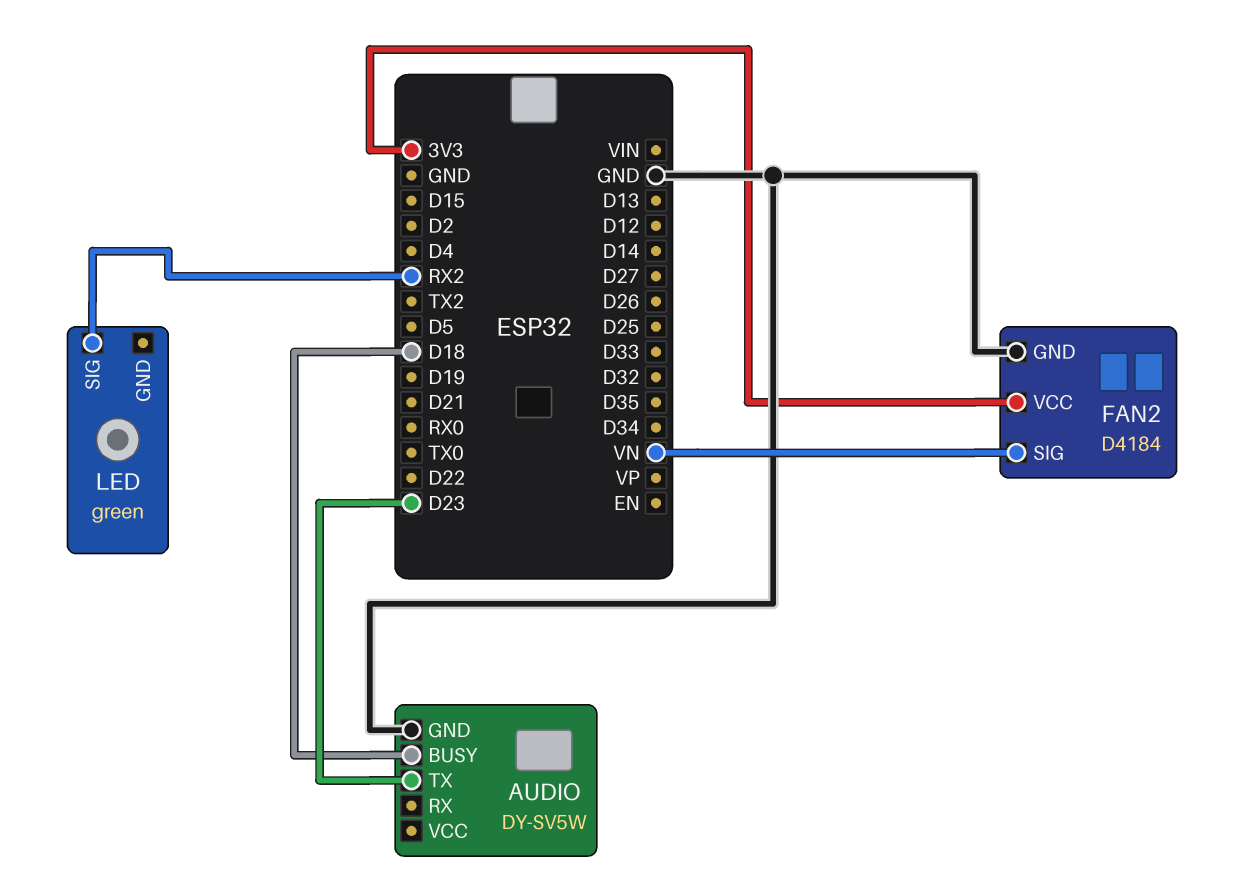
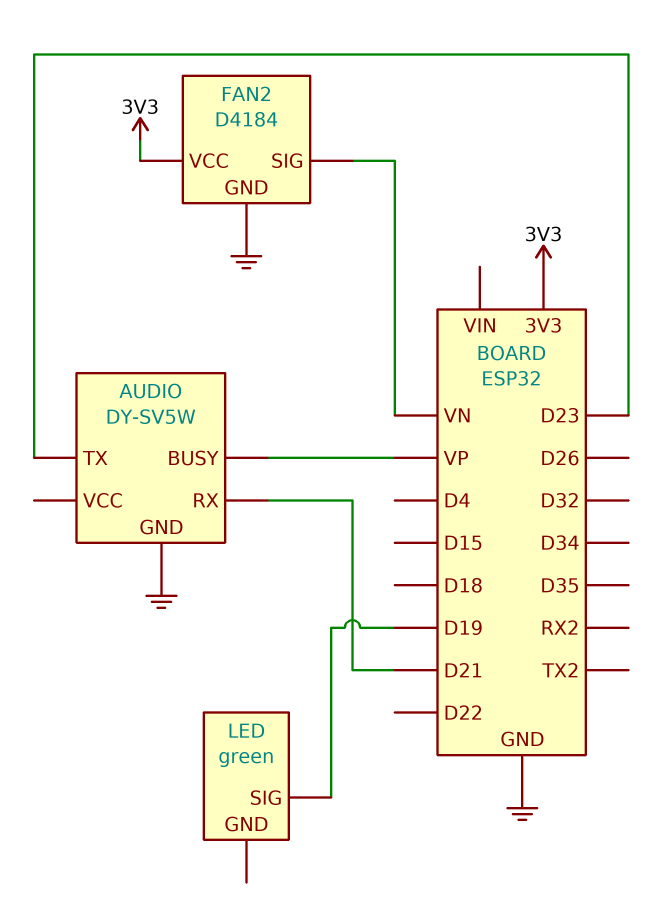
AUDIO pin BUSY: D18 -> VP
AUDIO pin RX: none -> D21
LED pin SIG: RX2 -> D19

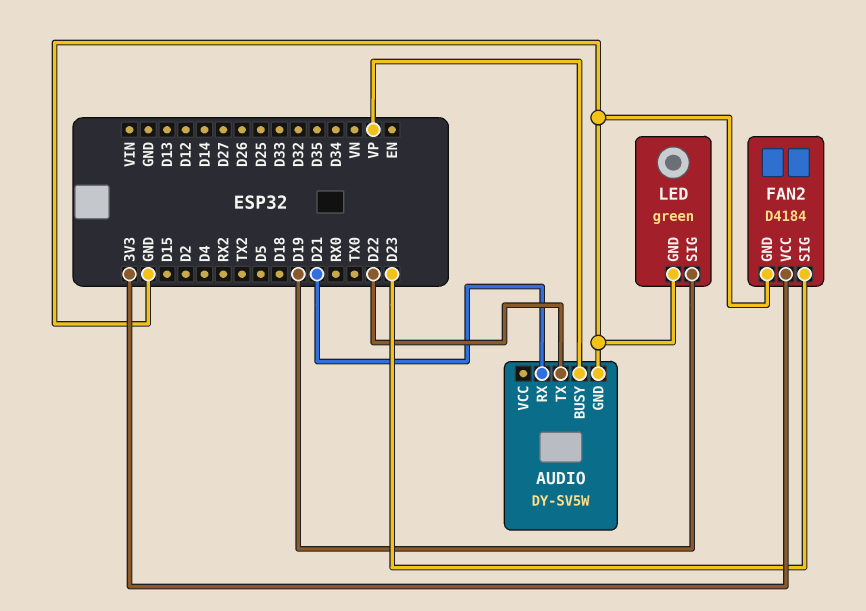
AUDIO pin TX: D23 -> D22
FAN2 pin SIG: VN -> D23
LED pin GND: none -> GND

